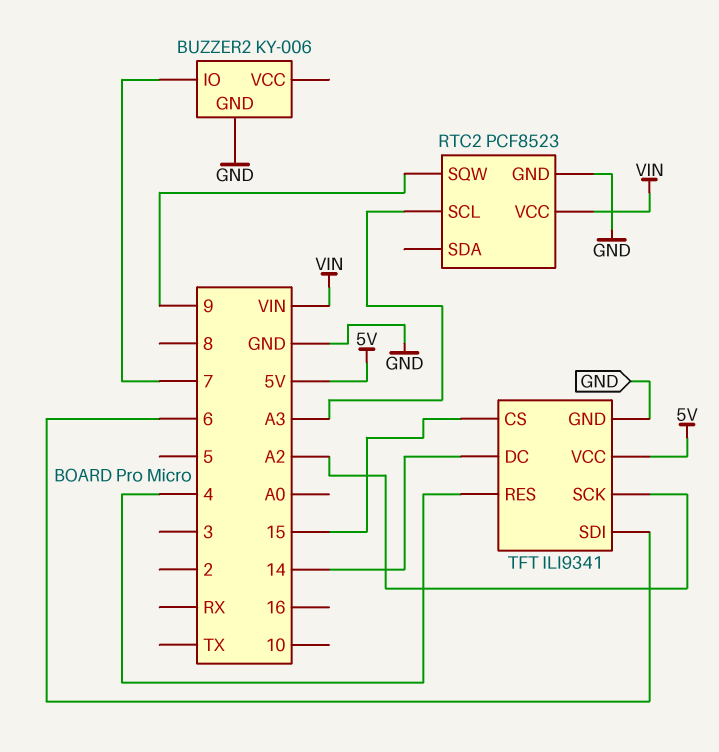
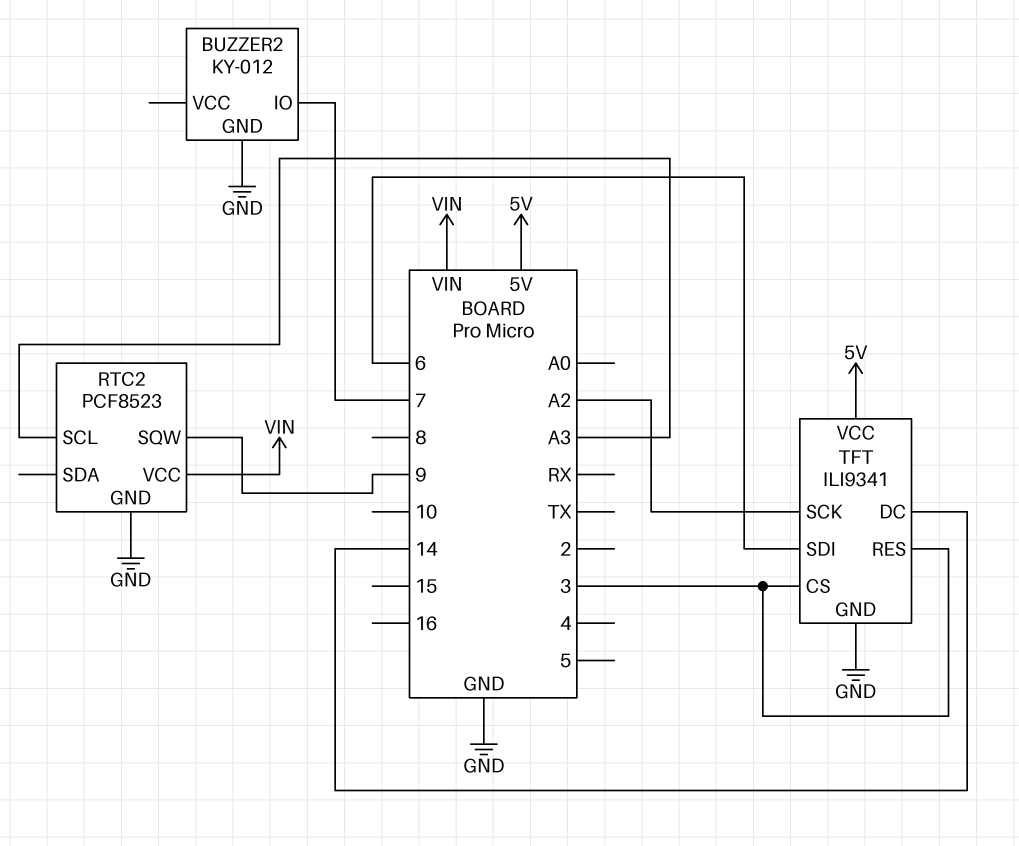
BUZZER2: KY-006 -> KY-012
TFT pin CS: 15 -> 3
TFT pin RES: 4 -> 3

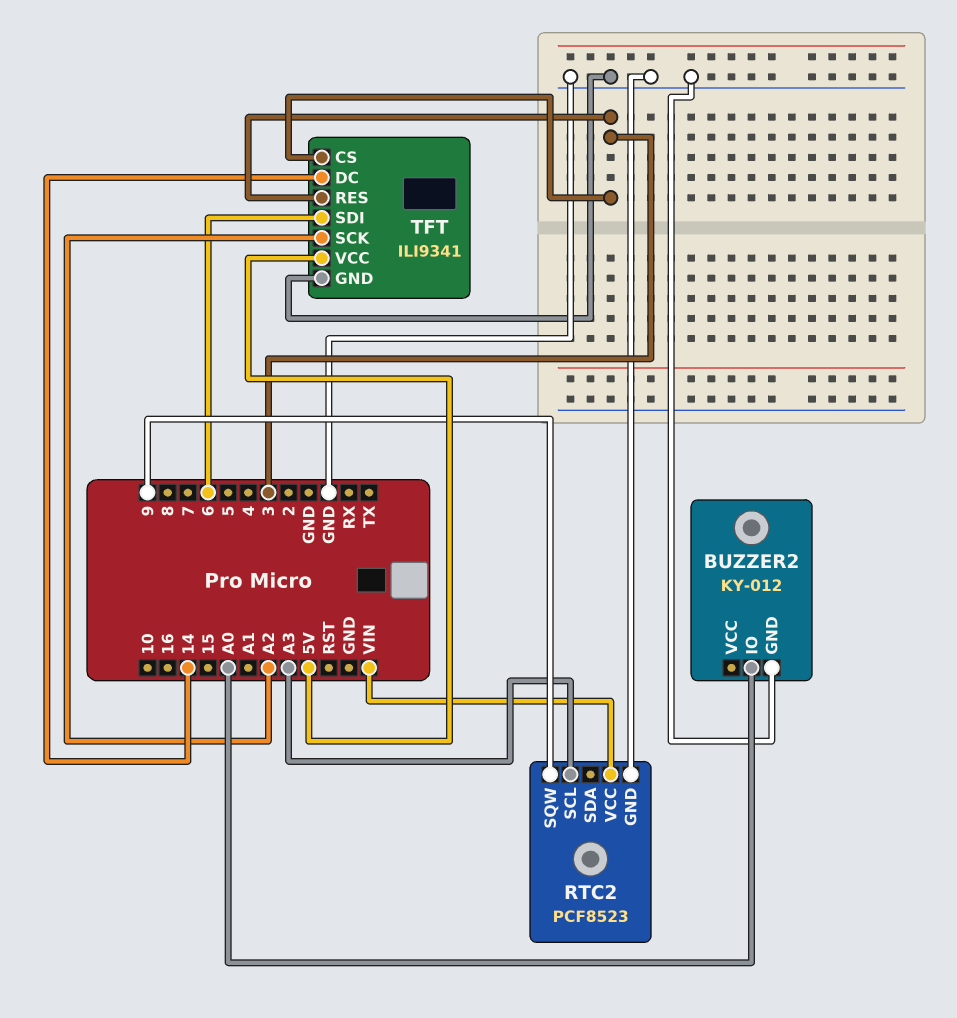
BUZZER2 pin IO: 7 -> A0

